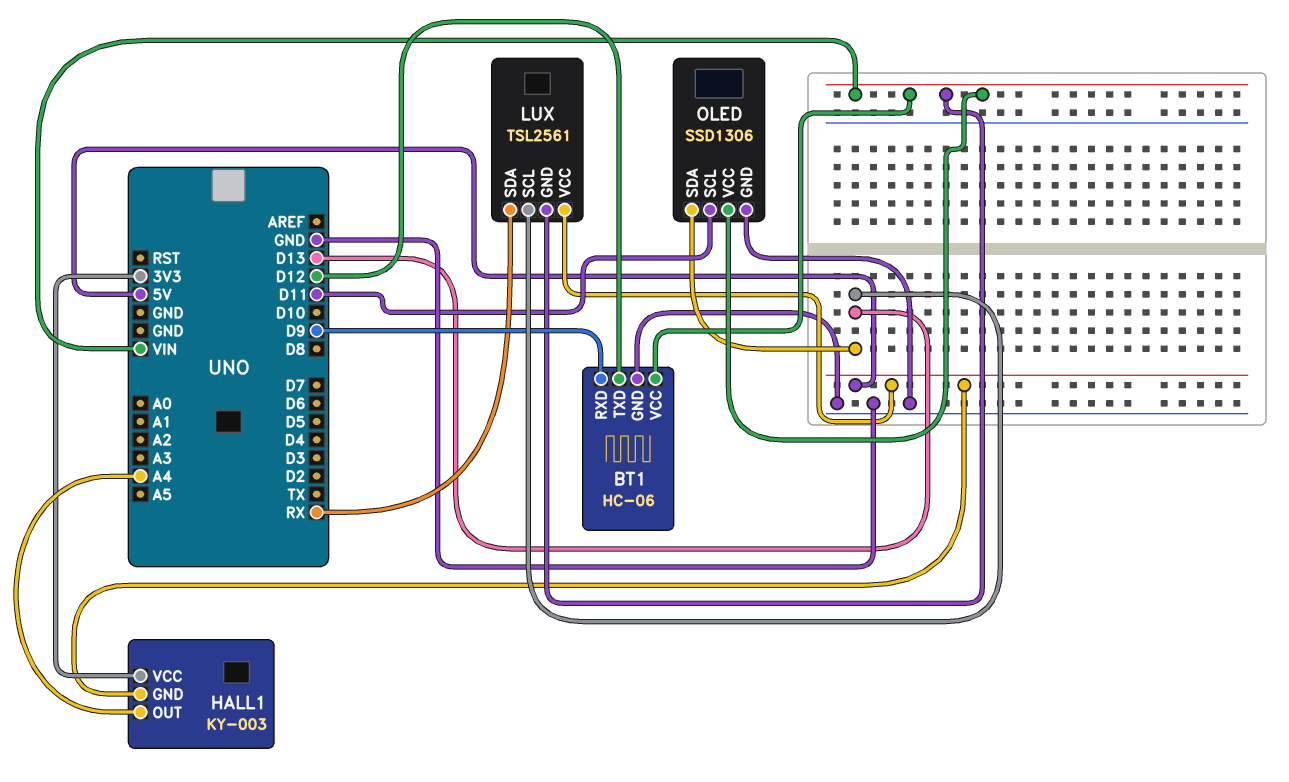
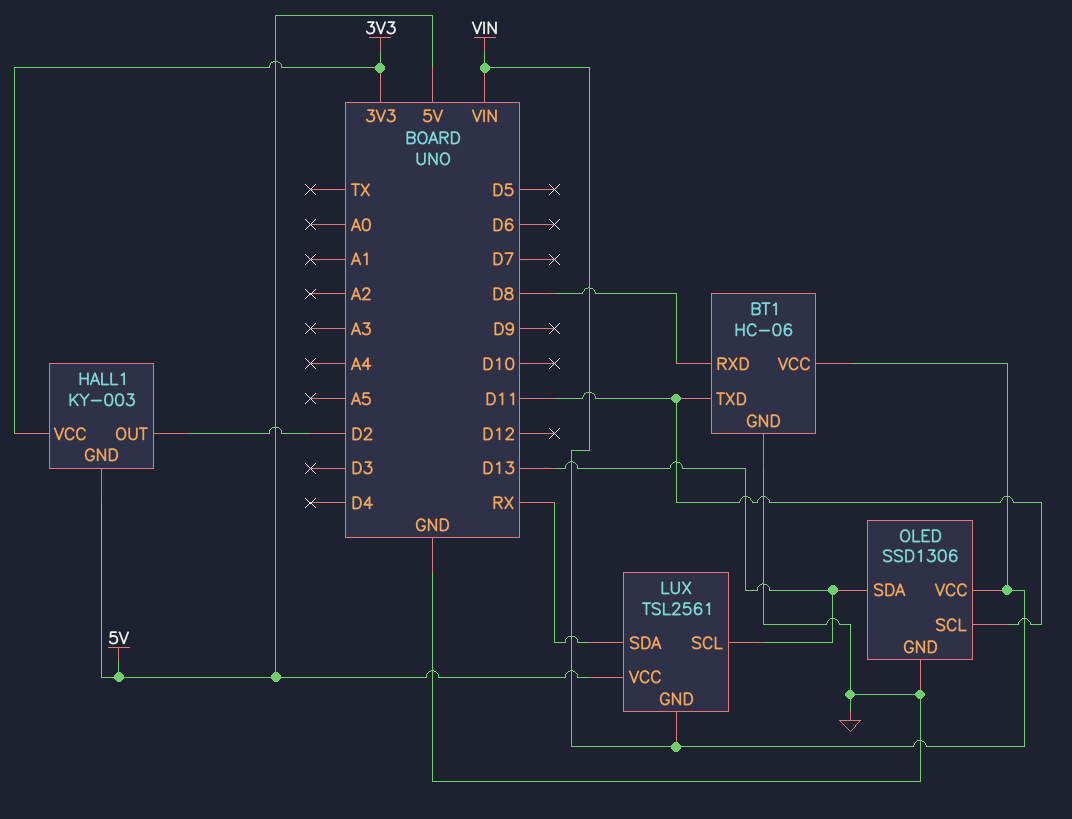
BT1 pin RXD: D9 -> D8
BT1 pin TXD: D12 -> D11
HALL1 pin OUT: A4 -> D2

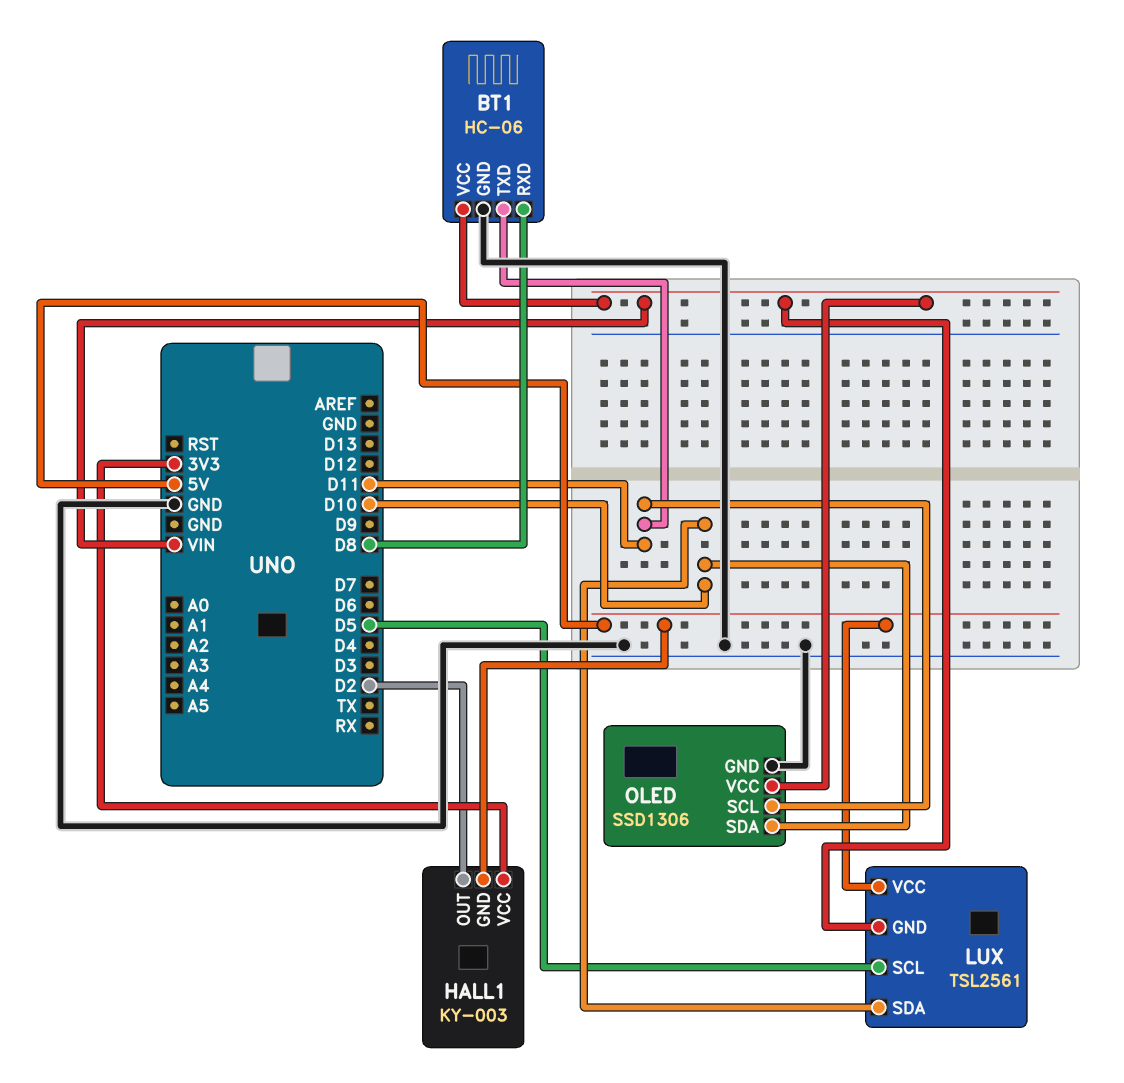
LUX pin SCL: D13 -> D5
LUX pin SDA: RX -> D10
OLED pin SDA: D13 -> D10

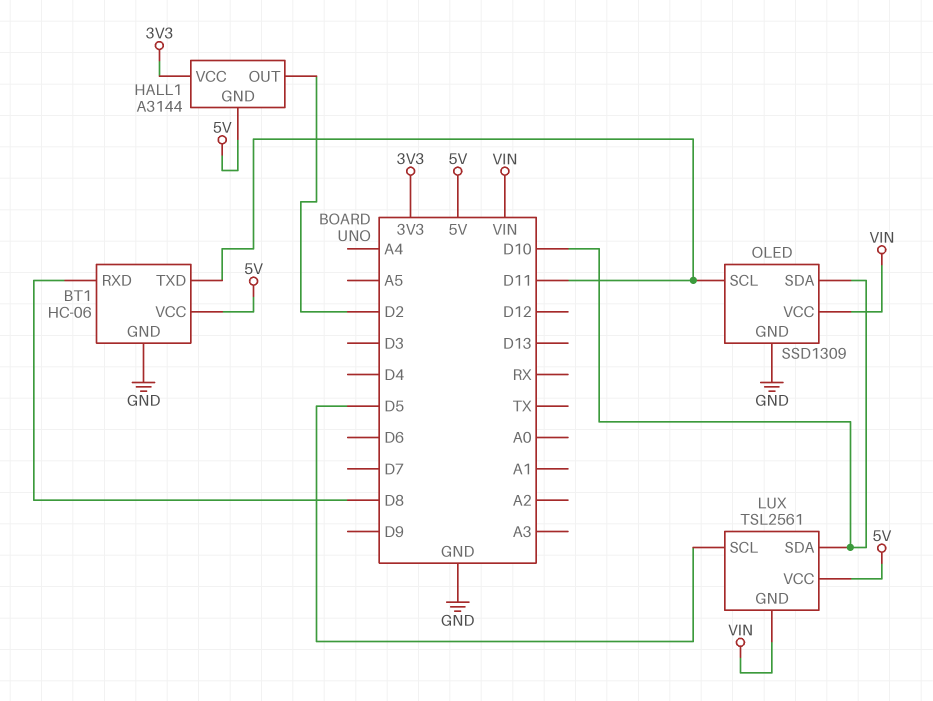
BT1 pin VCC: VIN -> 5V
HALL1: KY-003 -> A3144
OLED: SSD1306 -> SSD1309

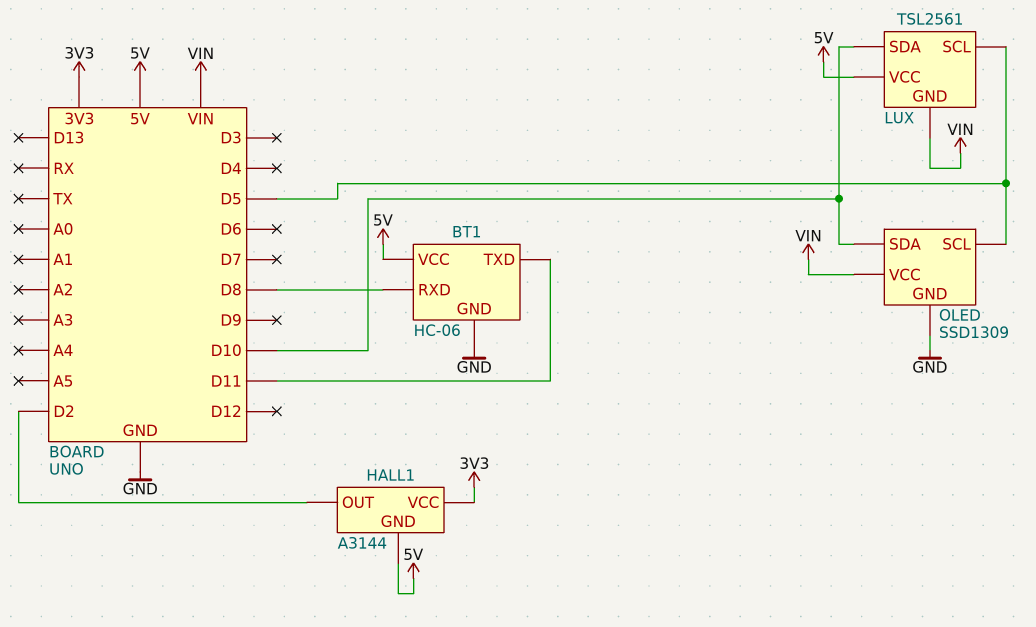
OLED pin SCL: D11 -> D5

